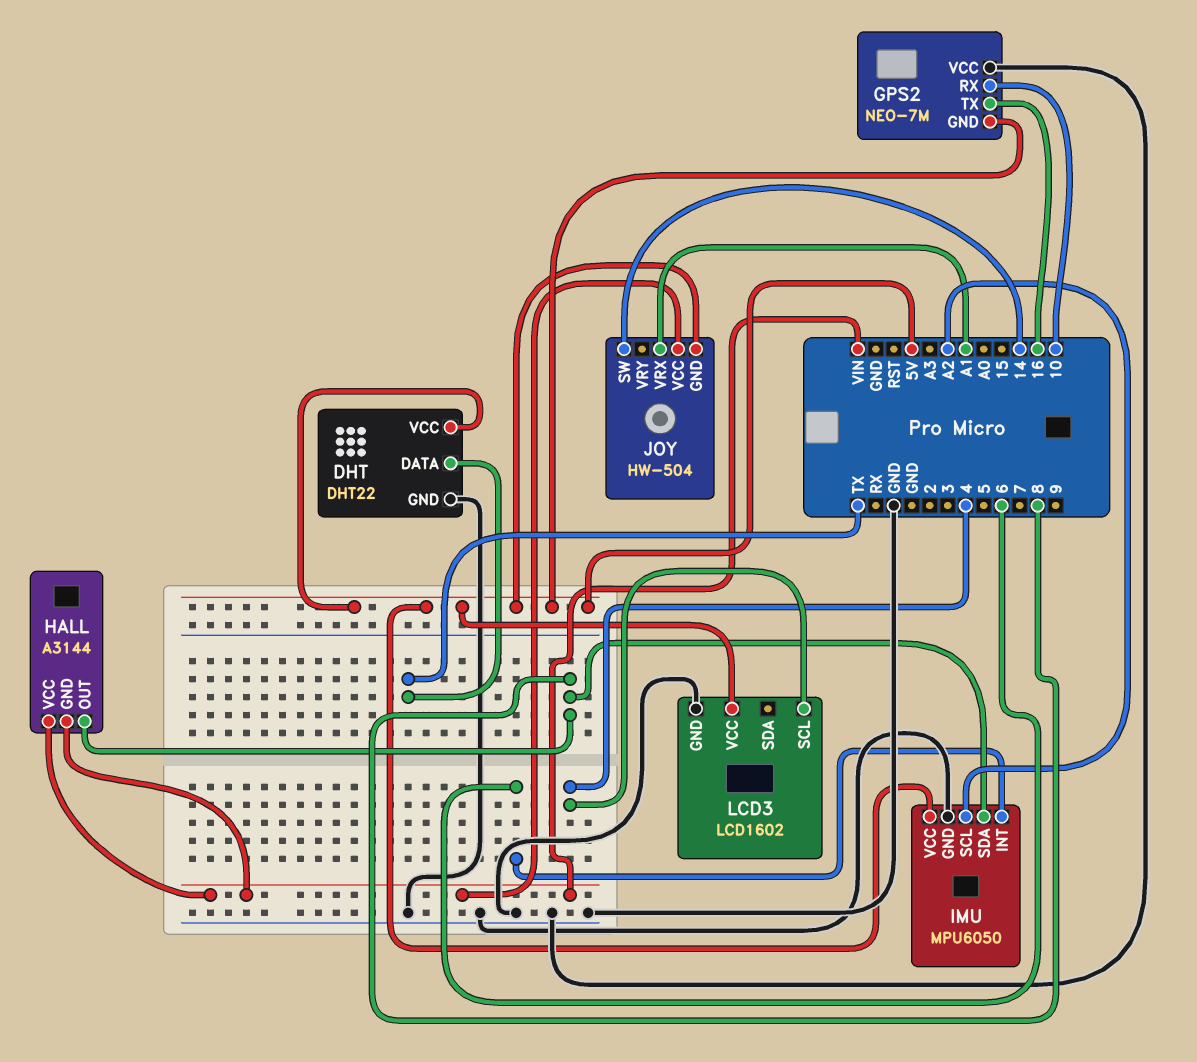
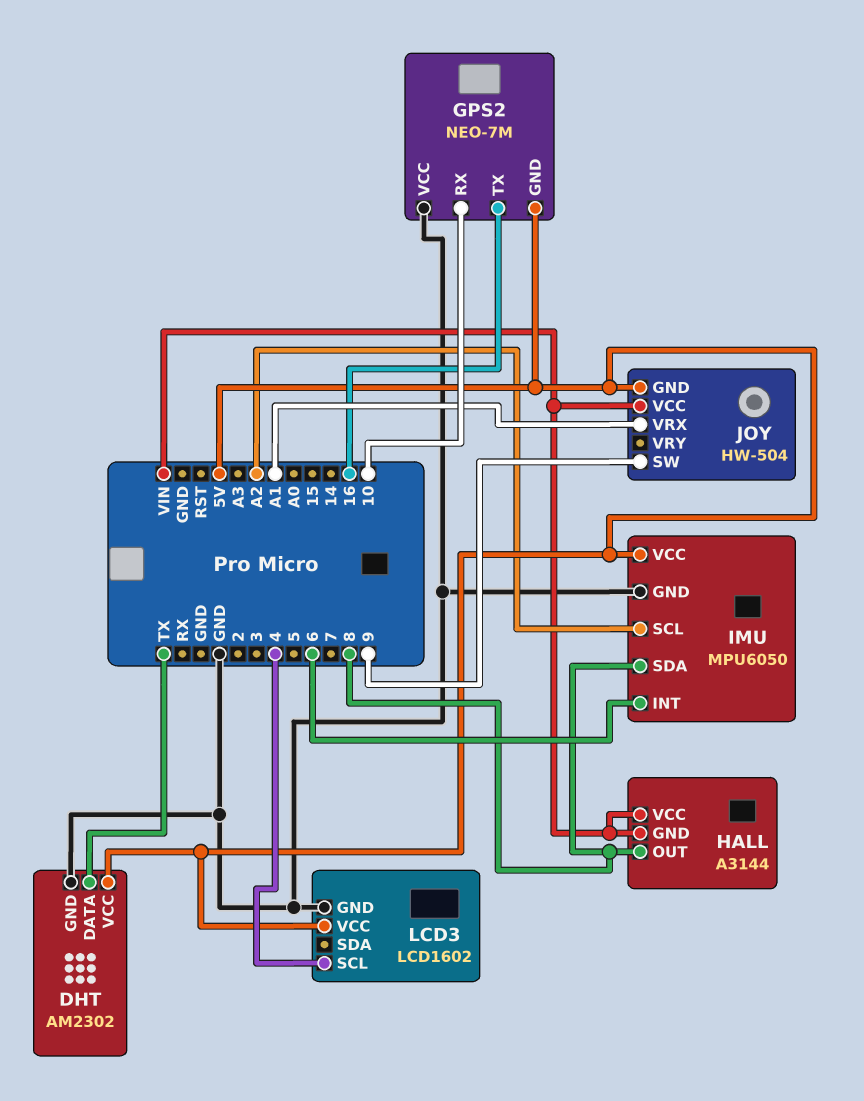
DHT: DHT22 -> AM2302
JOY pin SW: 14 -> 9

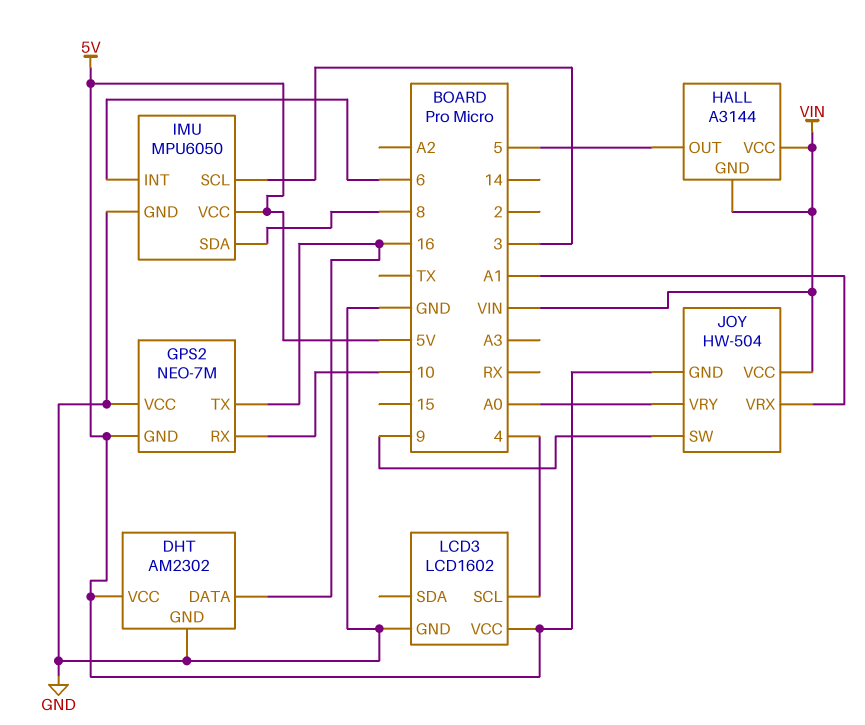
DHT pin DATA: TX -> 16
HALL pin OUT: 8 -> 5
IMU pin SCL: A2 -> 3
JOY pin VRY: none -> A0

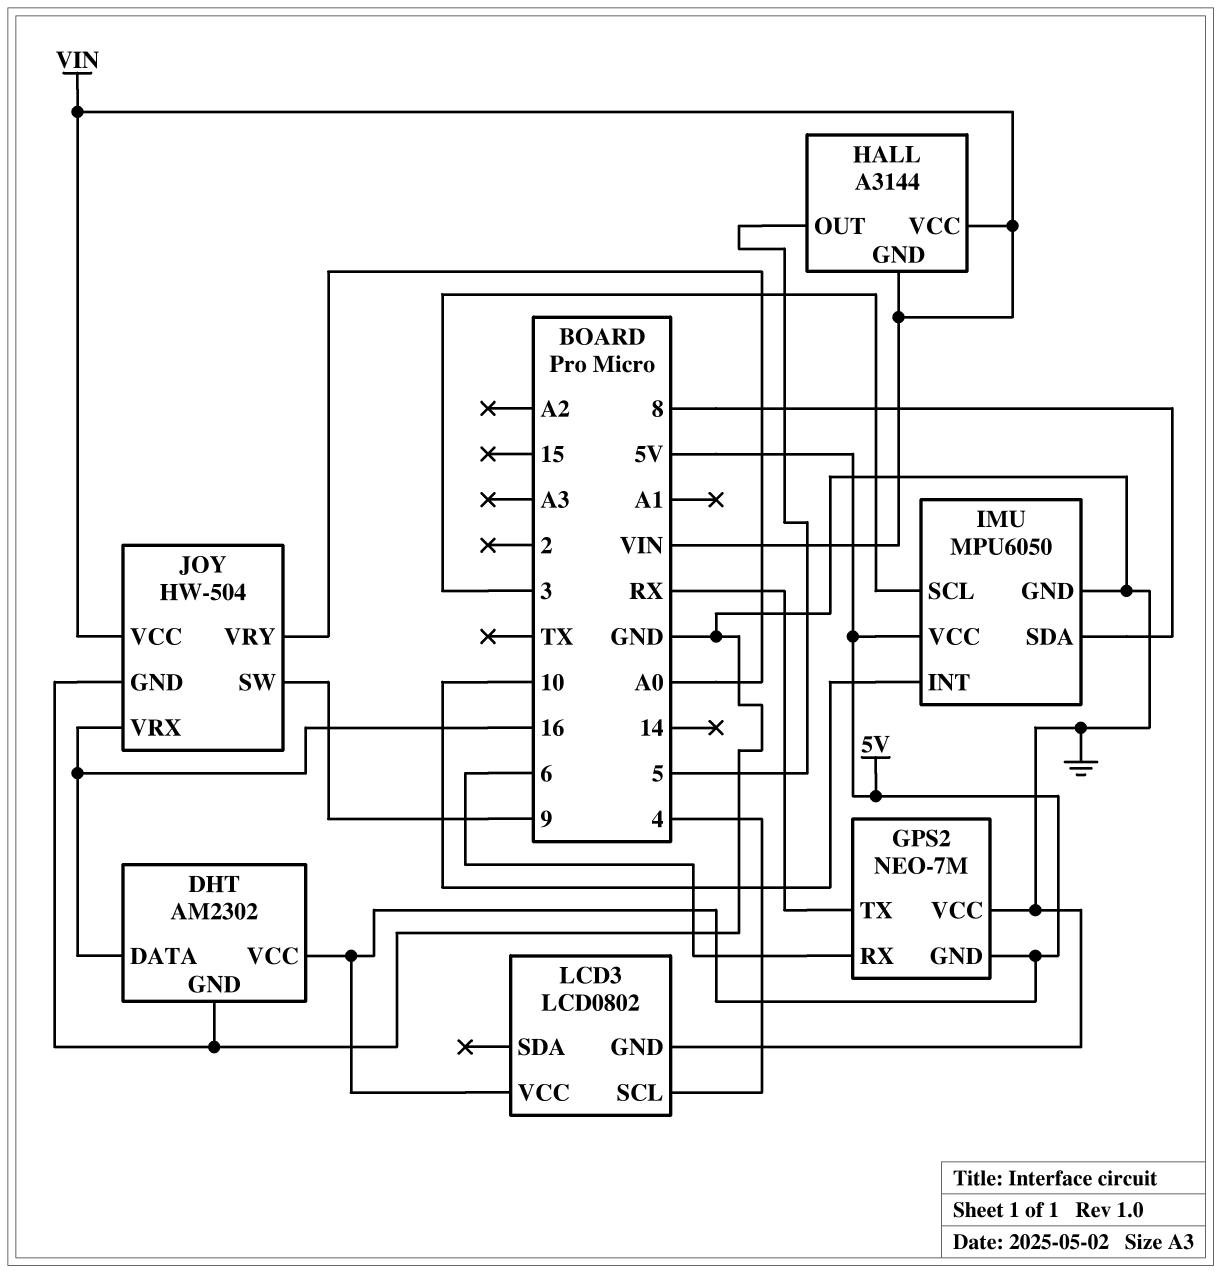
GPS2 pin RX: 10 -> 6
GPS2 pin TX: 16 -> RX
IMU pin INT: 6 -> 10
JOY pin GND: 5V -> GND
JOY pin VRX: A1 -> 16
LCD3: LCD1602 -> LCD0802

